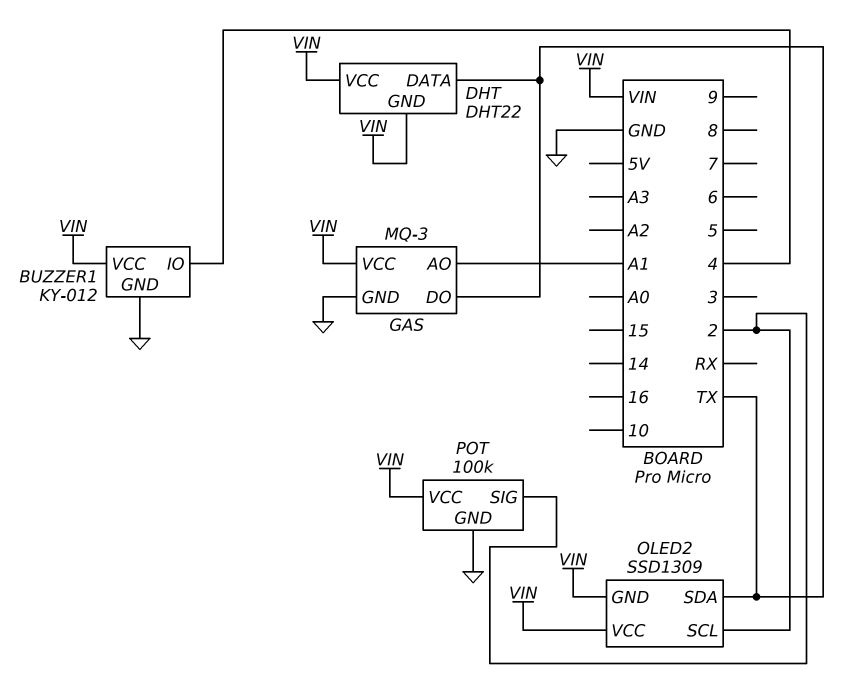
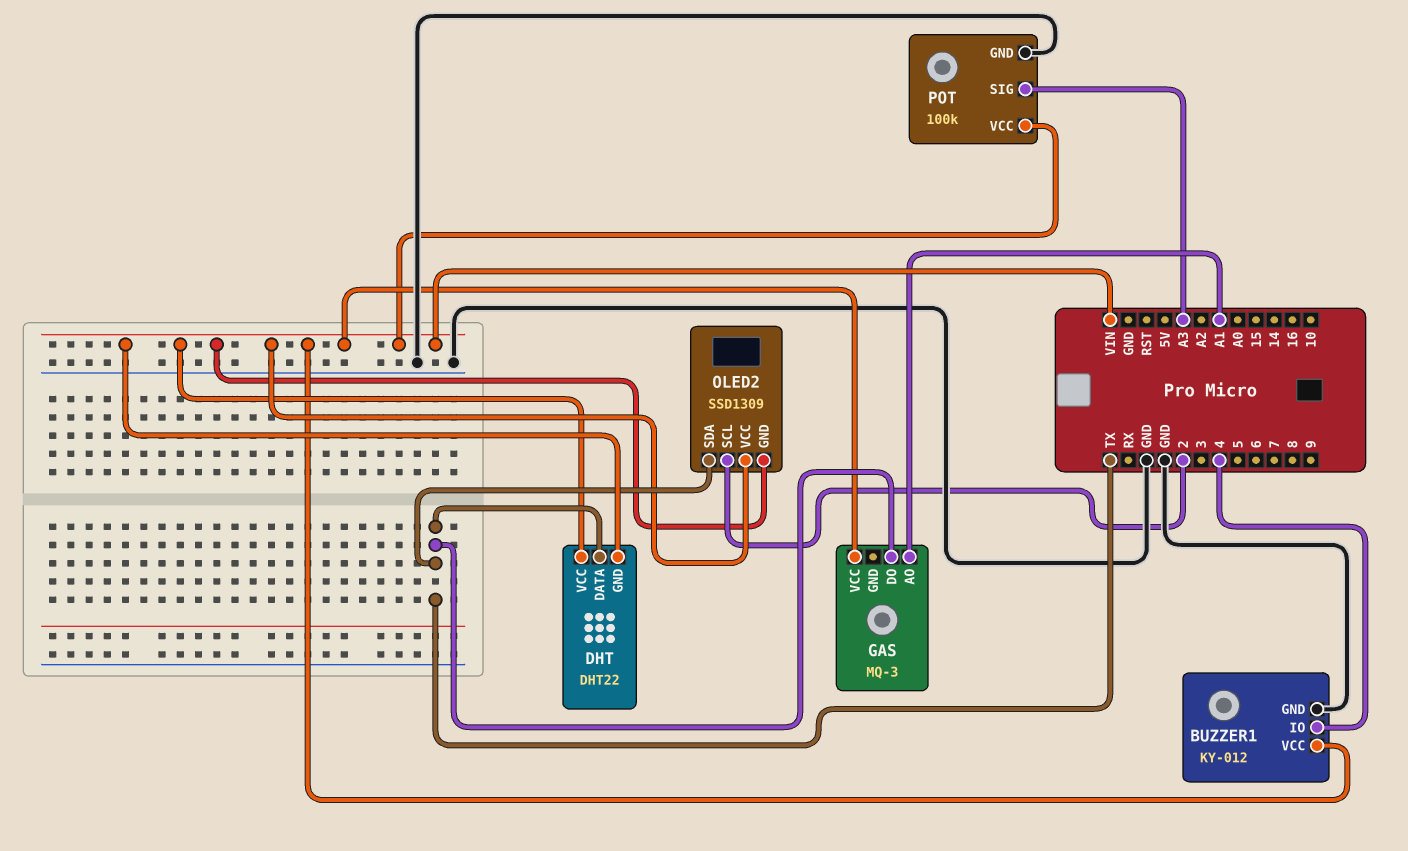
GAS pin GND: GND -> none
POT pin SIG: 2 -> A3

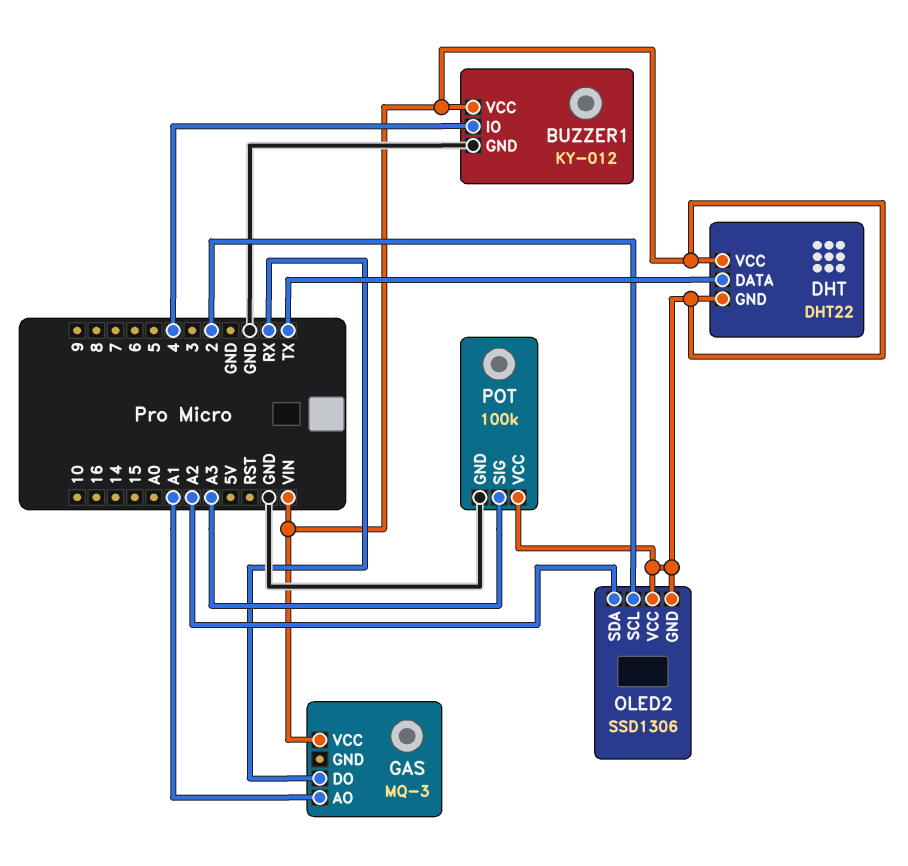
GAS pin DO: TX -> RX
OLED2: SSD1309 -> SSD1306
OLED2 pin SDA: TX -> A2

